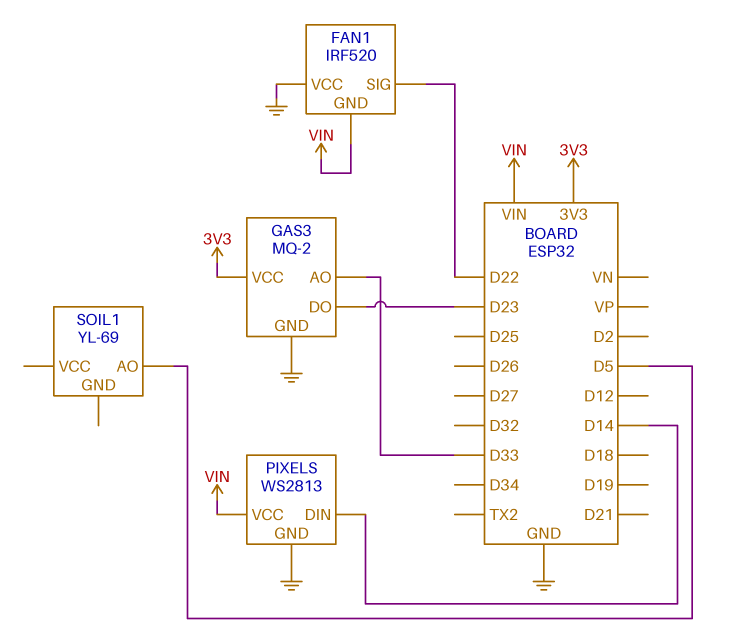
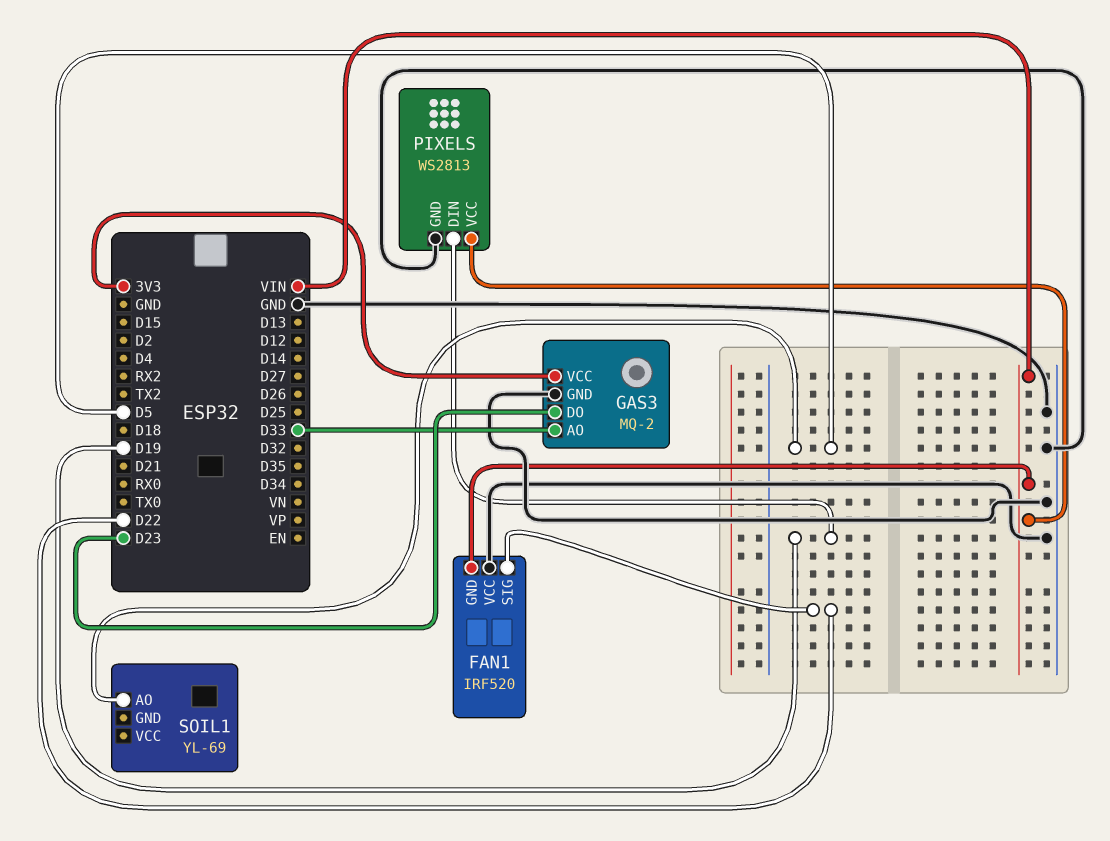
PIXELS pin DIN: D14 -> D19

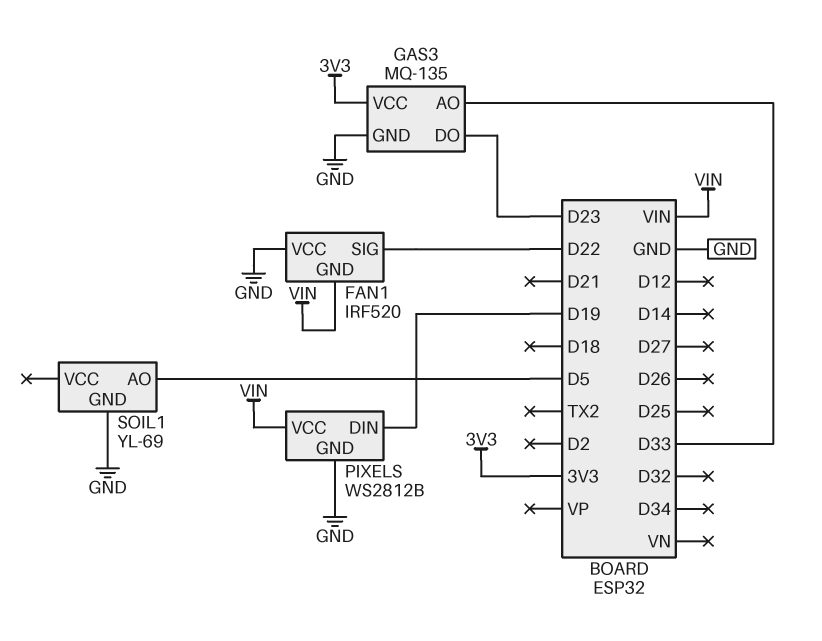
GAS3: MQ-2 -> MQ-135
PIXELS: WS2813 -> WS2812B
SOIL1 pin GND: none -> GND

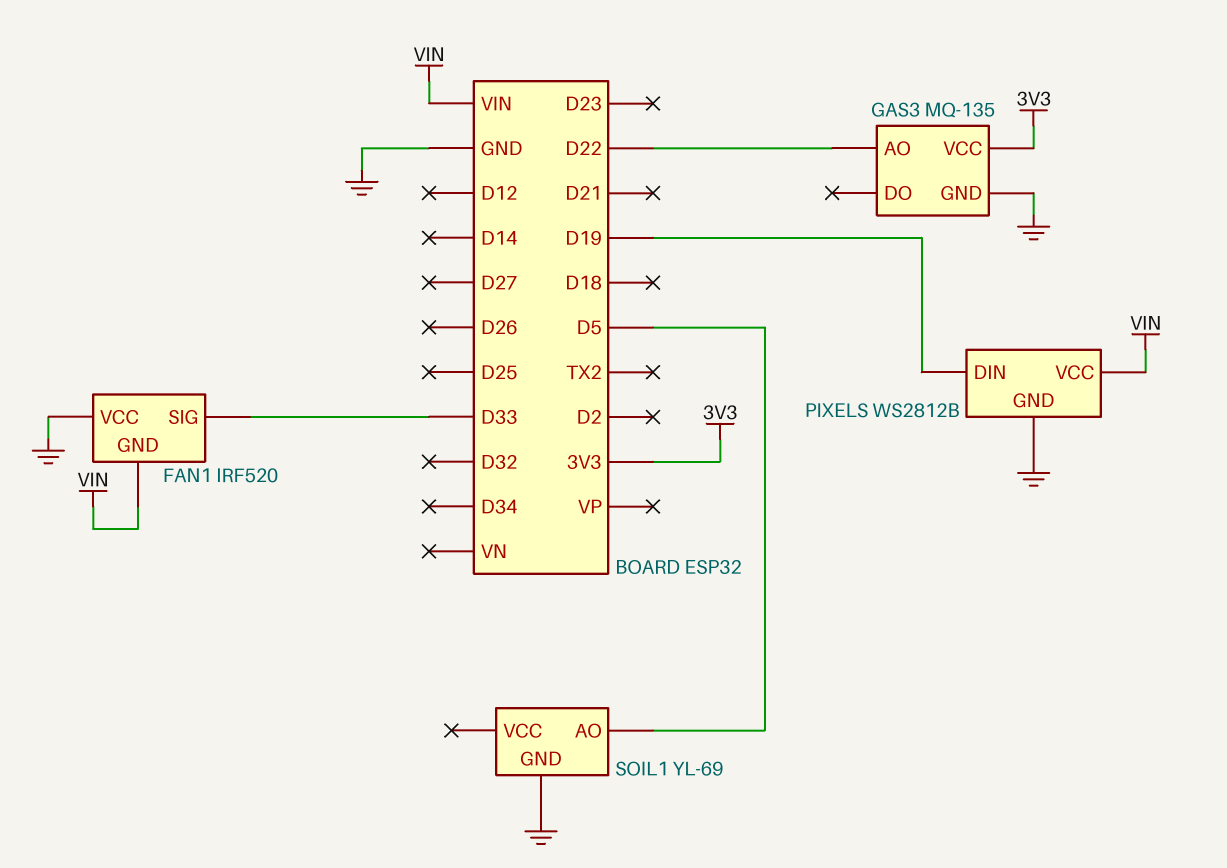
FAN1 pin SIG: D22 -> D33
GAS3 pin AO: D33 -> D22
GAS3 pin DO: D23 -> none

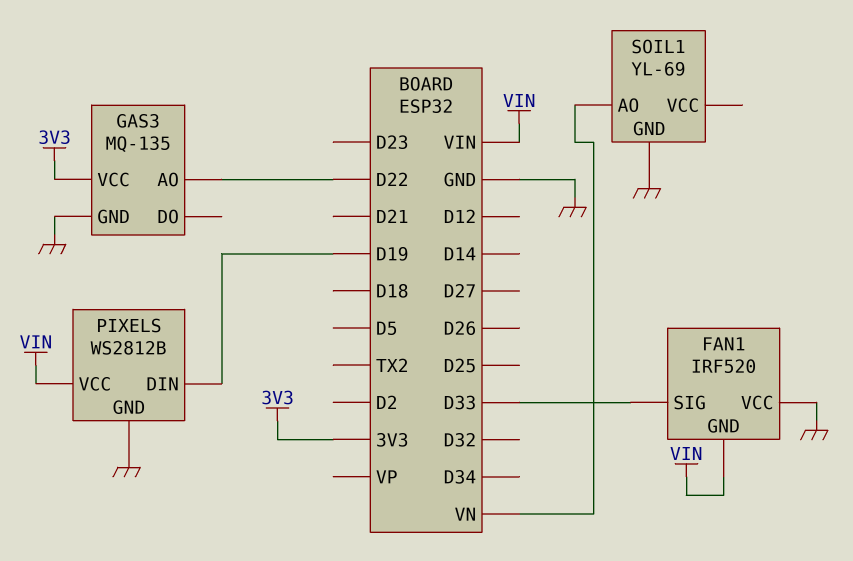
SOIL1 pin AO: D5 -> VN

